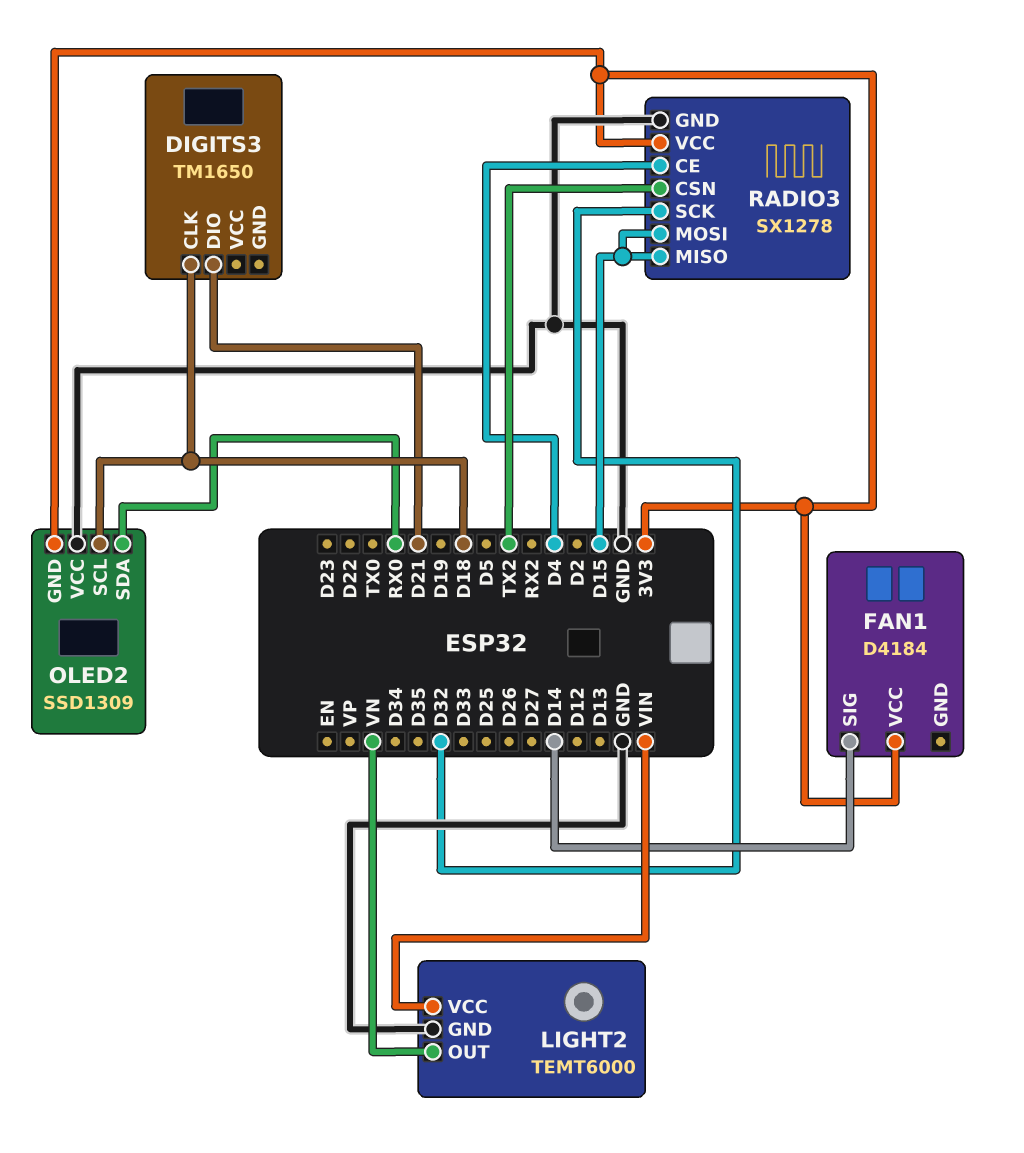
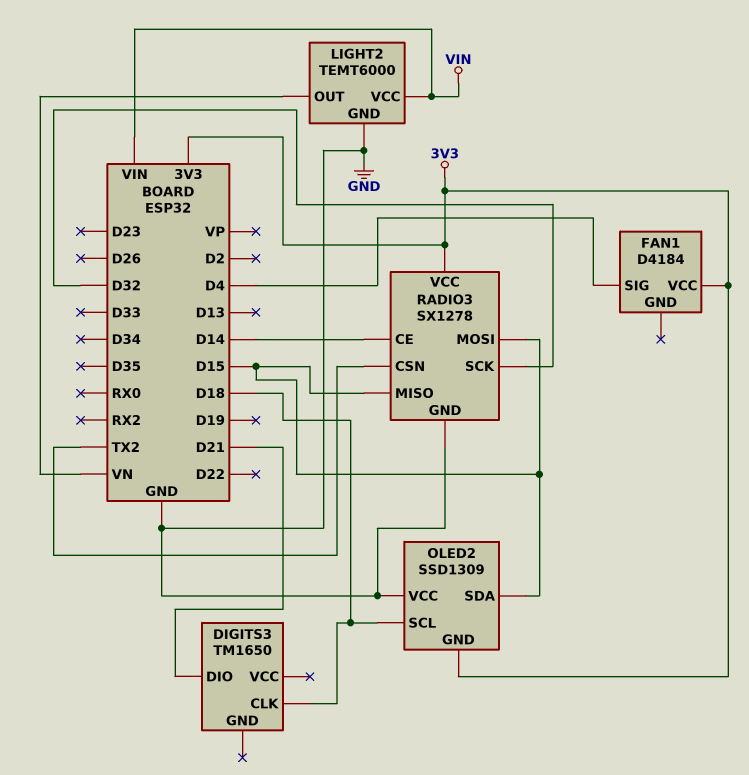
FAN1 pin SIG: D14 -> D4
OLED2 pin SDA: RX0 -> D15
RADIO3 pin CE: D4 -> D14

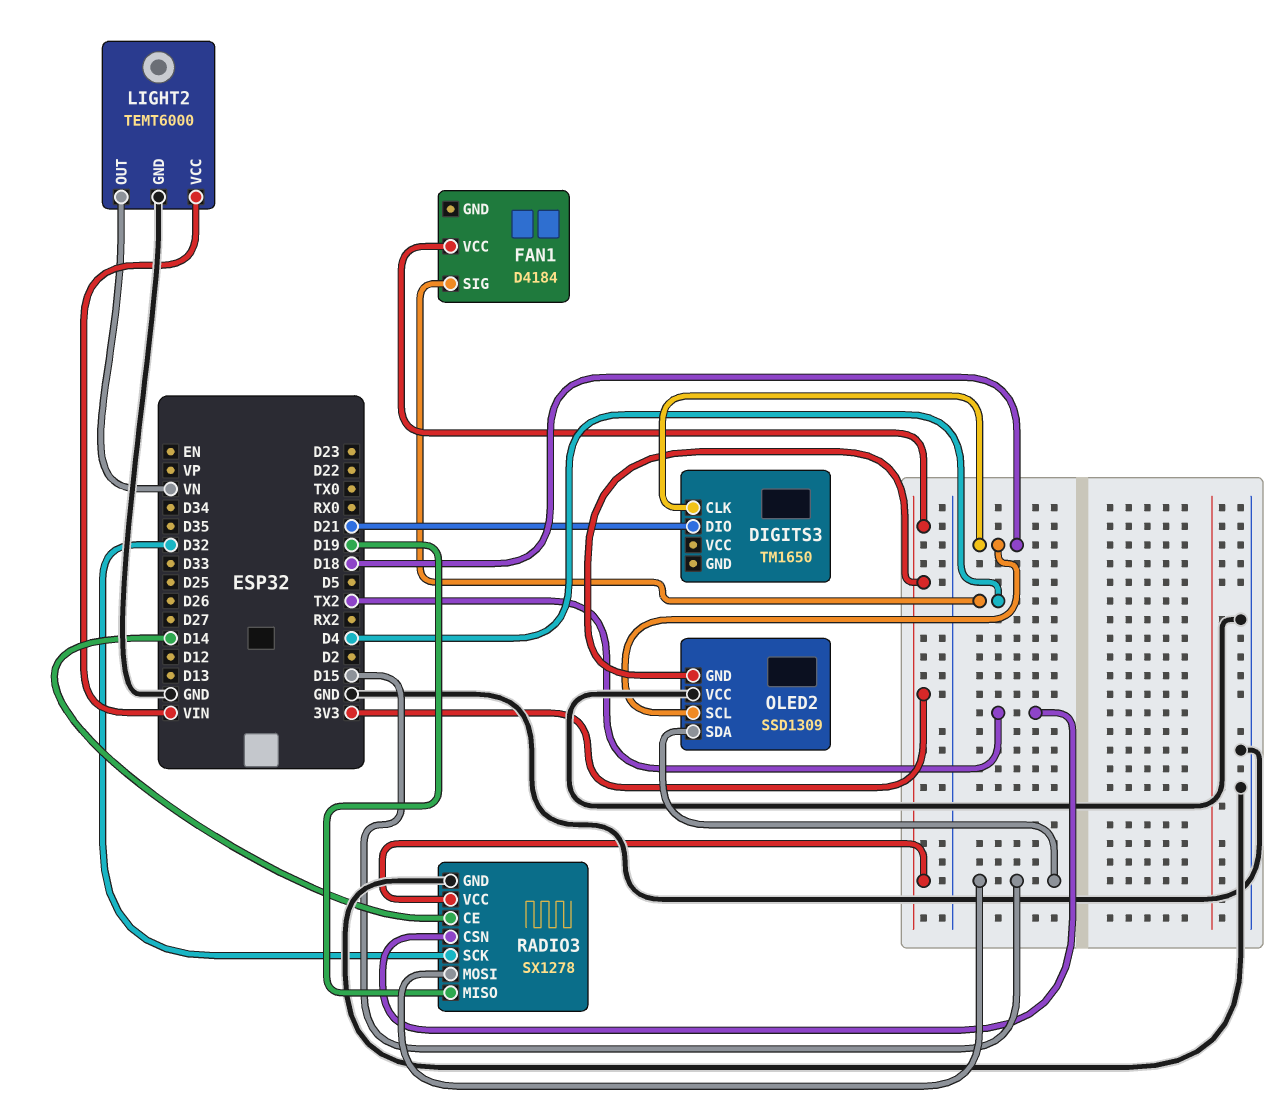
RADIO3 pin MISO: D15 -> D19

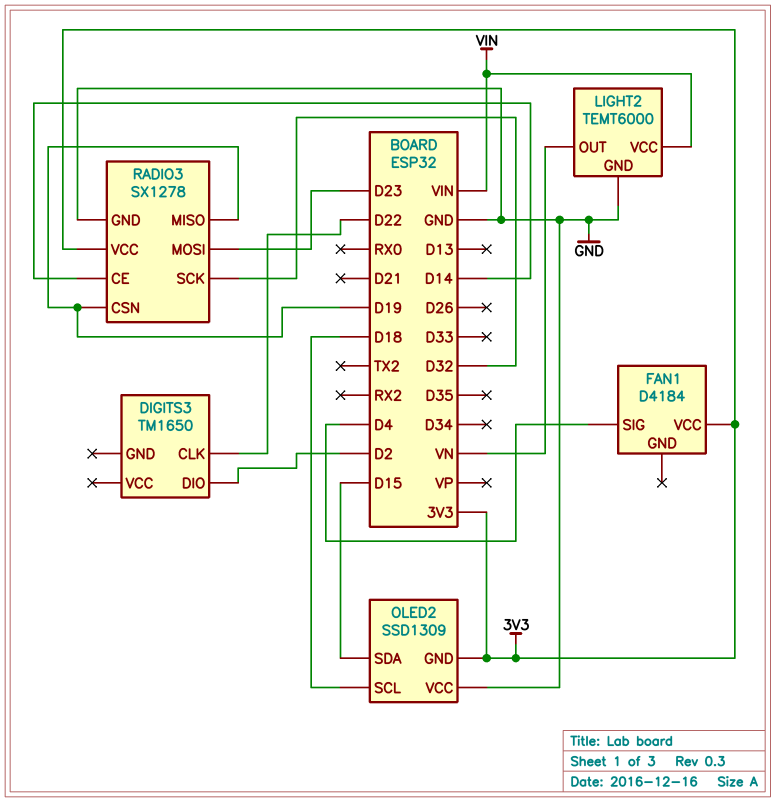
DIGITS3 pin CLK: D18 -> D22
DIGITS3 pin DIO: D21 -> D2
RADIO3 pin CSN: TX2 -> D19
RADIO3 pin MOSI: D15 -> D23

